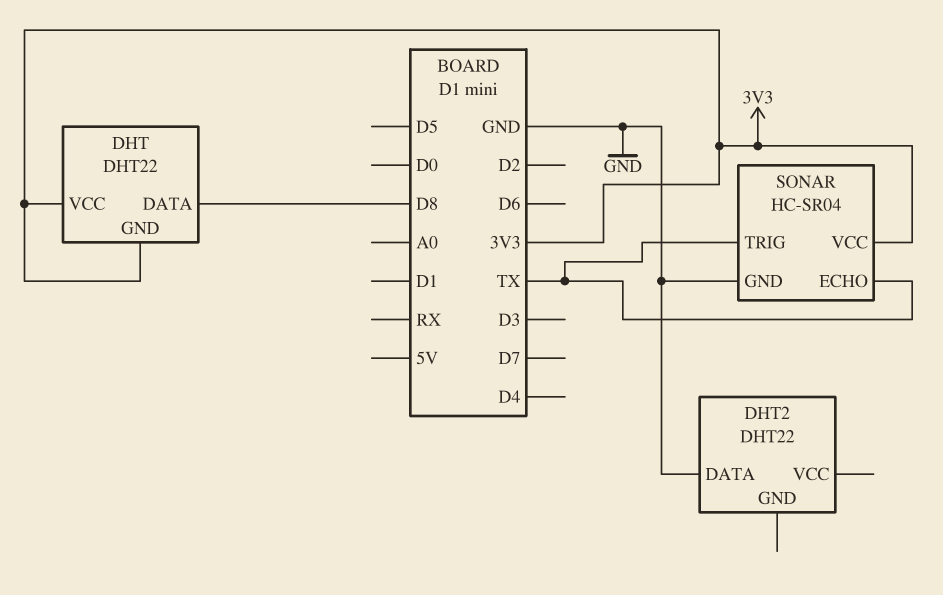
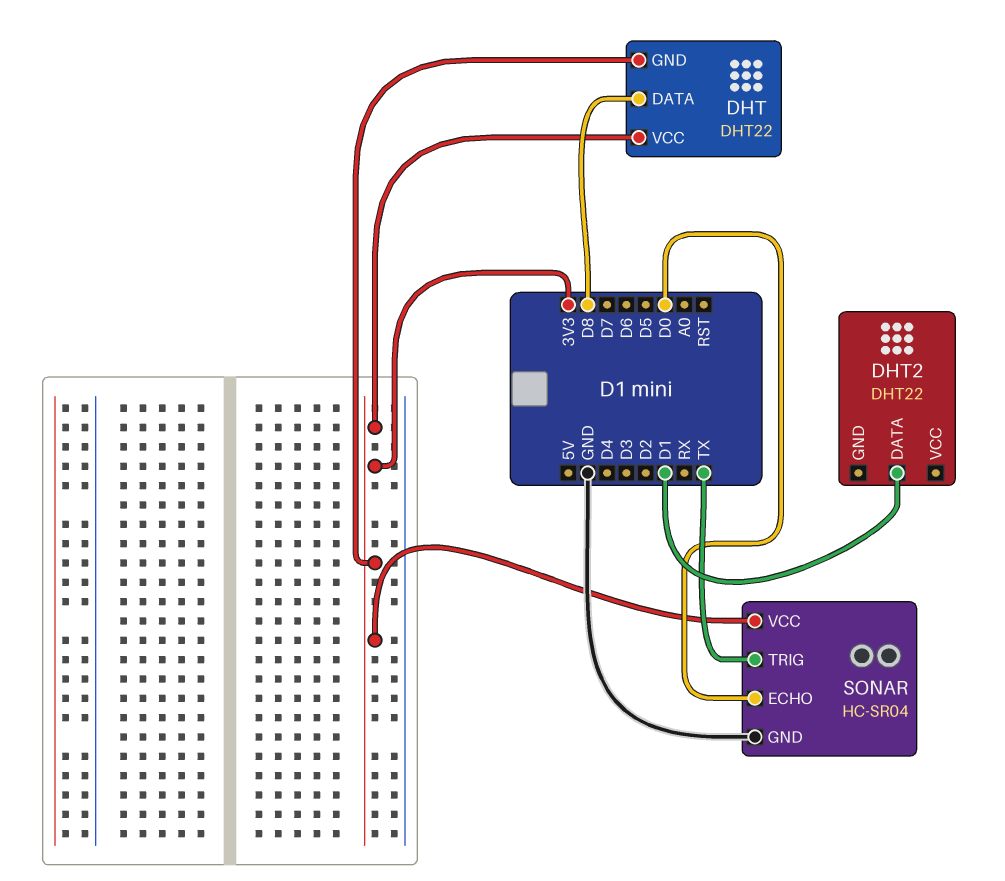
DHT2 pin DATA: GND -> D1
SONAR pin ECHO: TX -> D0

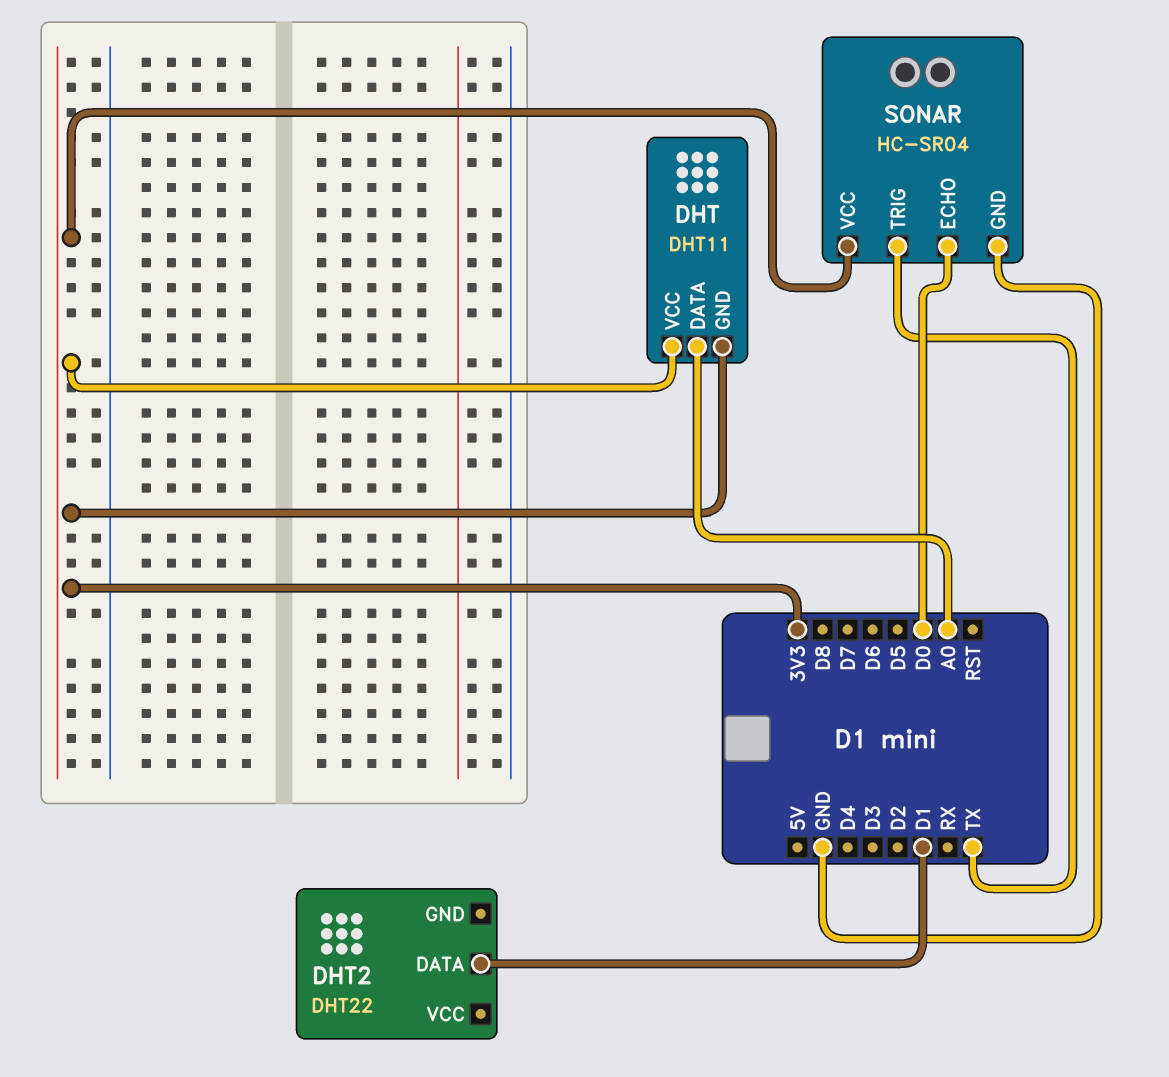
DHT: DHT22 -> DHT11
DHT pin DATA: D8 -> A0

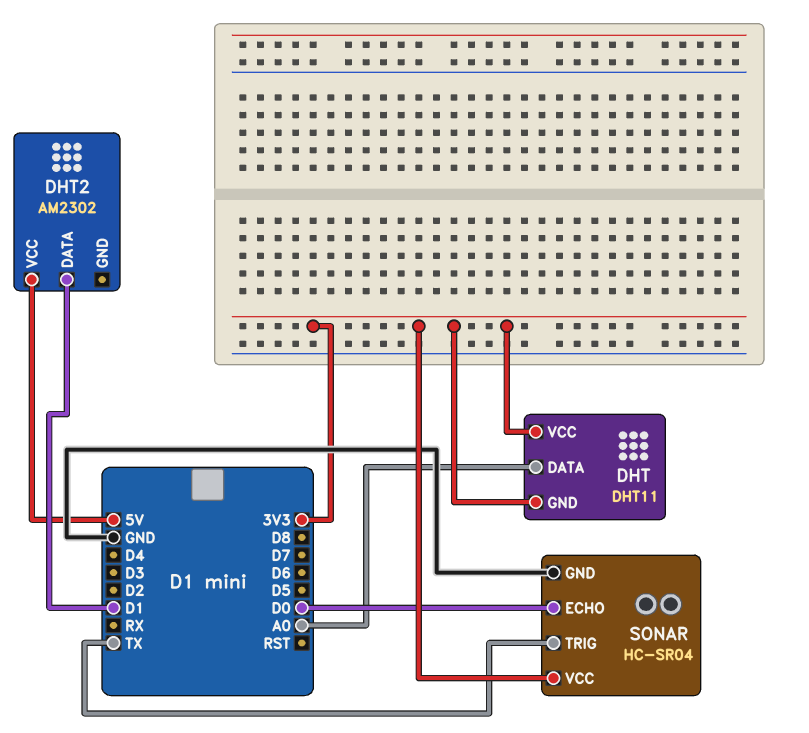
DHT2: DHT22 -> AM2302
DHT2 pin VCC: none -> 5V

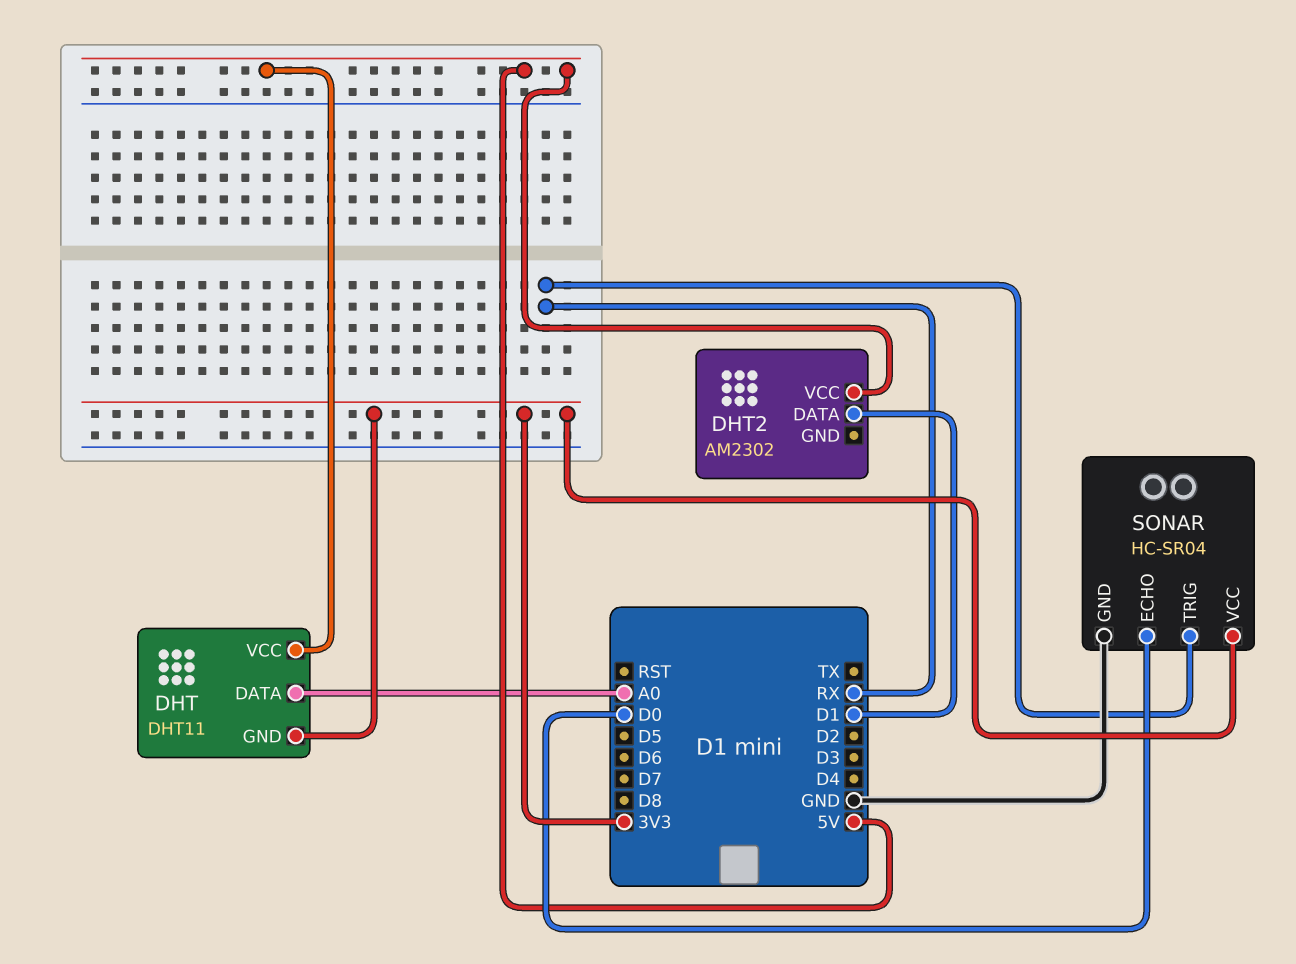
DHT pin VCC: 3V3 -> 5V
SONAR pin TRIG: TX -> RX

